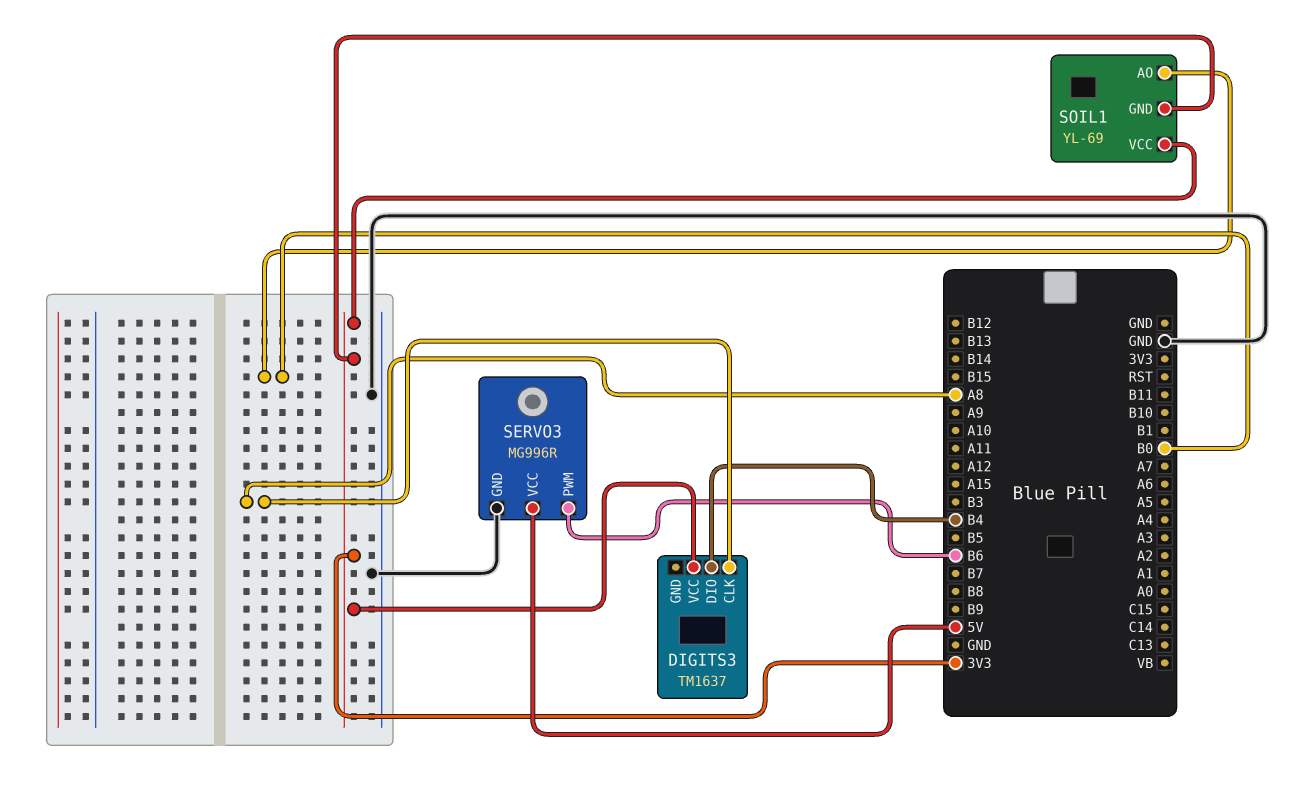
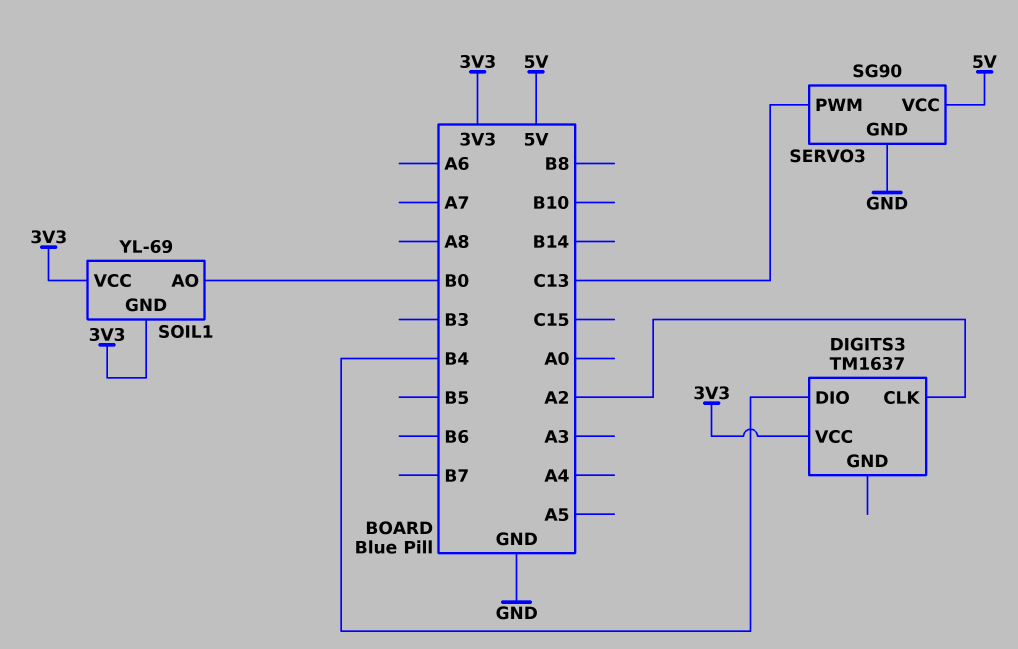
DIGITS3 pin CLK: A8 -> A2
SERVO3: MG996R -> SG90
SERVO3 pin PWM: B6 -> C13

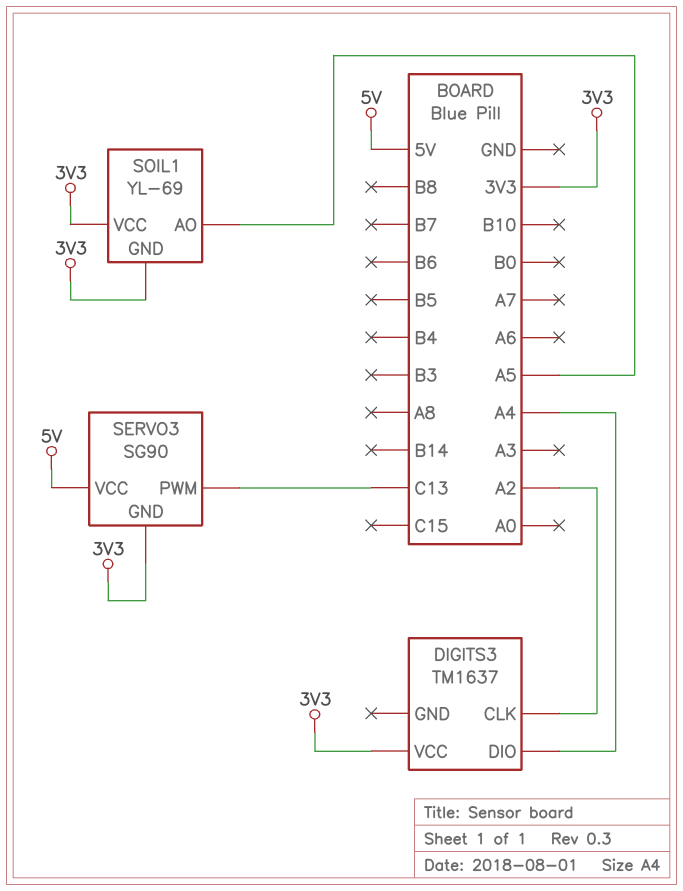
DIGITS3 pin DIO: B4 -> A4
SERVO3 pin GND: GND -> 3V3
SOIL1 pin AO: B0 -> A5

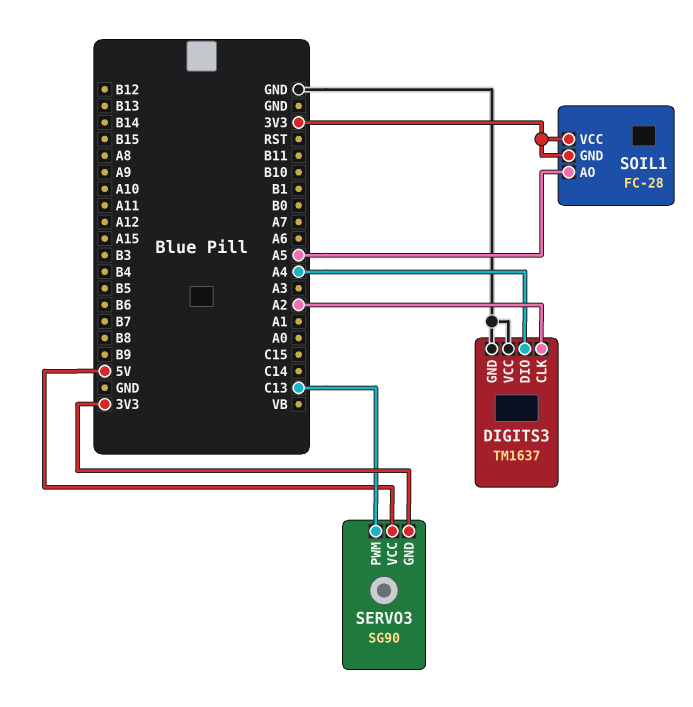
DIGITS3 pin GND: none -> GND
DIGITS3 pin VCC: 3V3 -> GND
SOIL1: YL-69 -> FC-28

